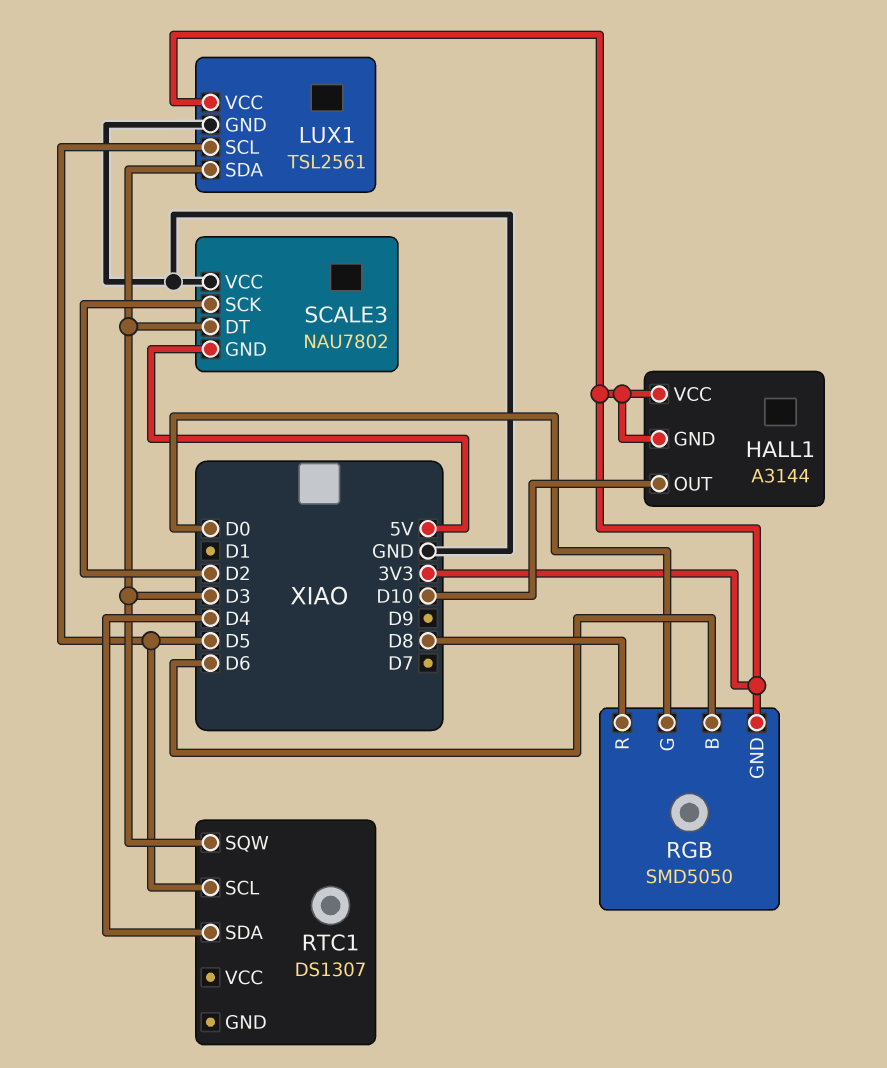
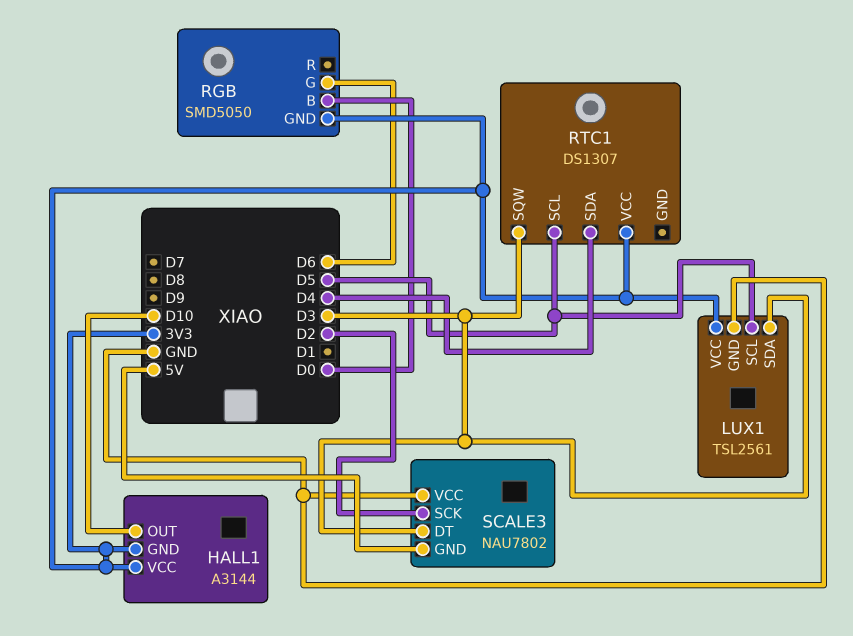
RGB pin B: D6 -> D0
RGB pin G: D0 -> D6
RGB pin R: D8 -> none
RTC1 pin VCC: none -> 3V3

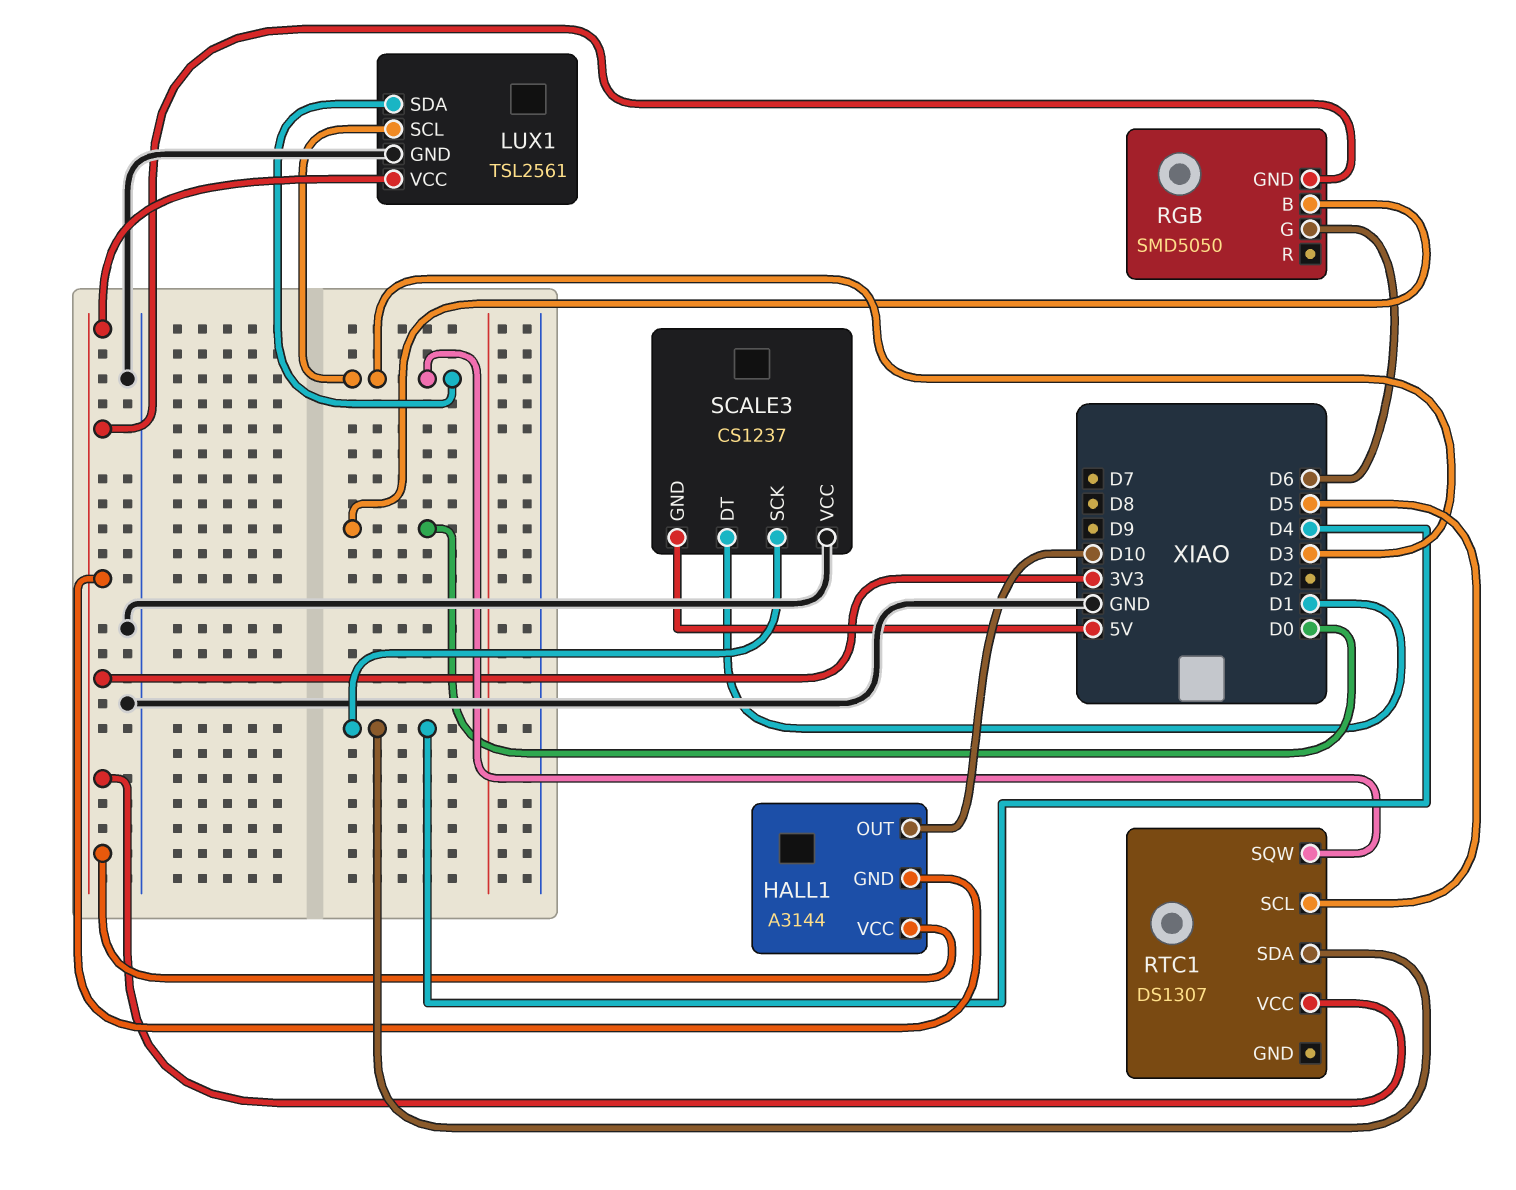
LUX1 pin SCL: D5 -> D3
SCALE3: NAU7802 -> CS1237
SCALE3 pin DT: D3 -> D1
SCALE3 pin SCK: D2 -> D4

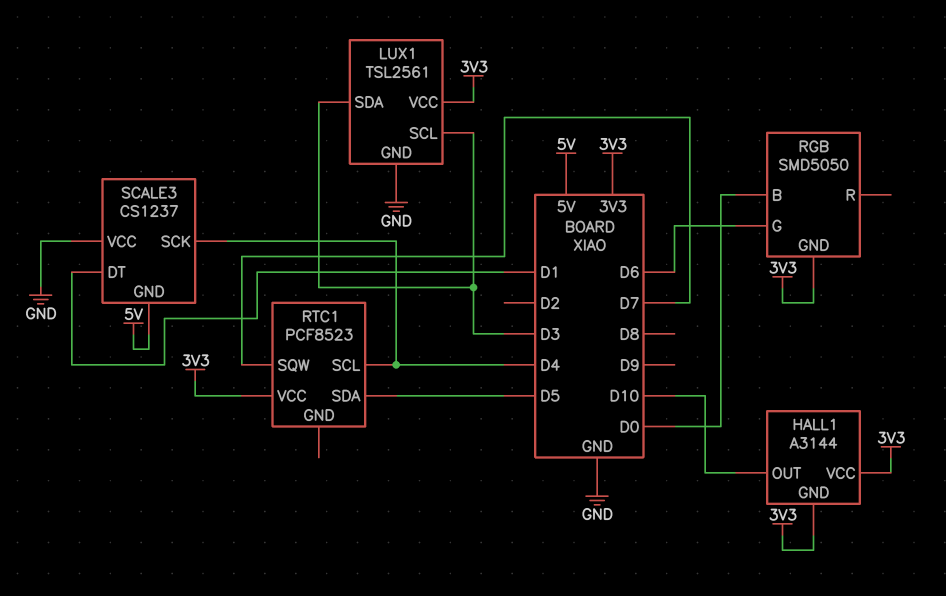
RTC1: DS1307 -> PCF8523
RTC1 pin SCL: D5 -> D4
RTC1 pin SDA: D4 -> D5
RTC1 pin SQW: D3 -> D7

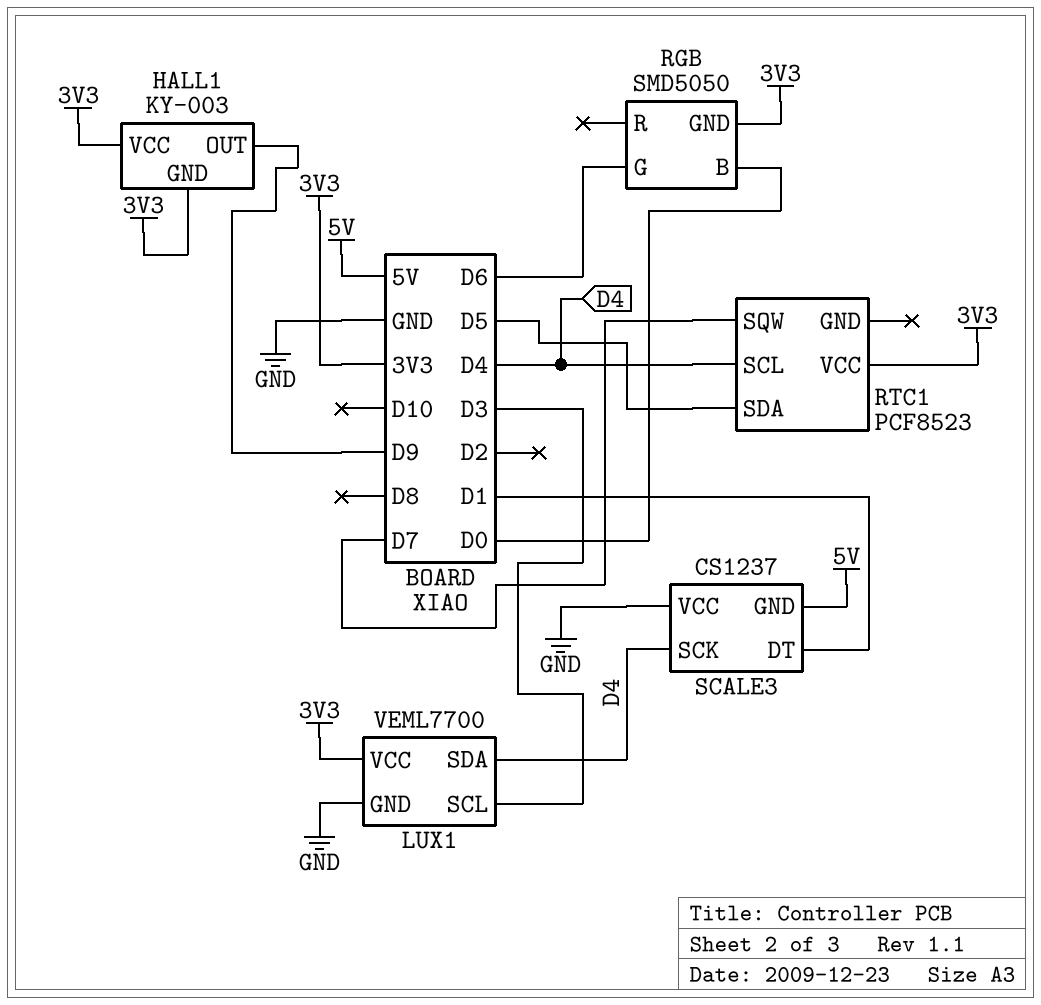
HALL1: A3144 -> KY-003
HALL1 pin OUT: D10 -> D9
LUX1: TSL2561 -> VEML7700
LUX1 pin SDA: D3 -> D4

